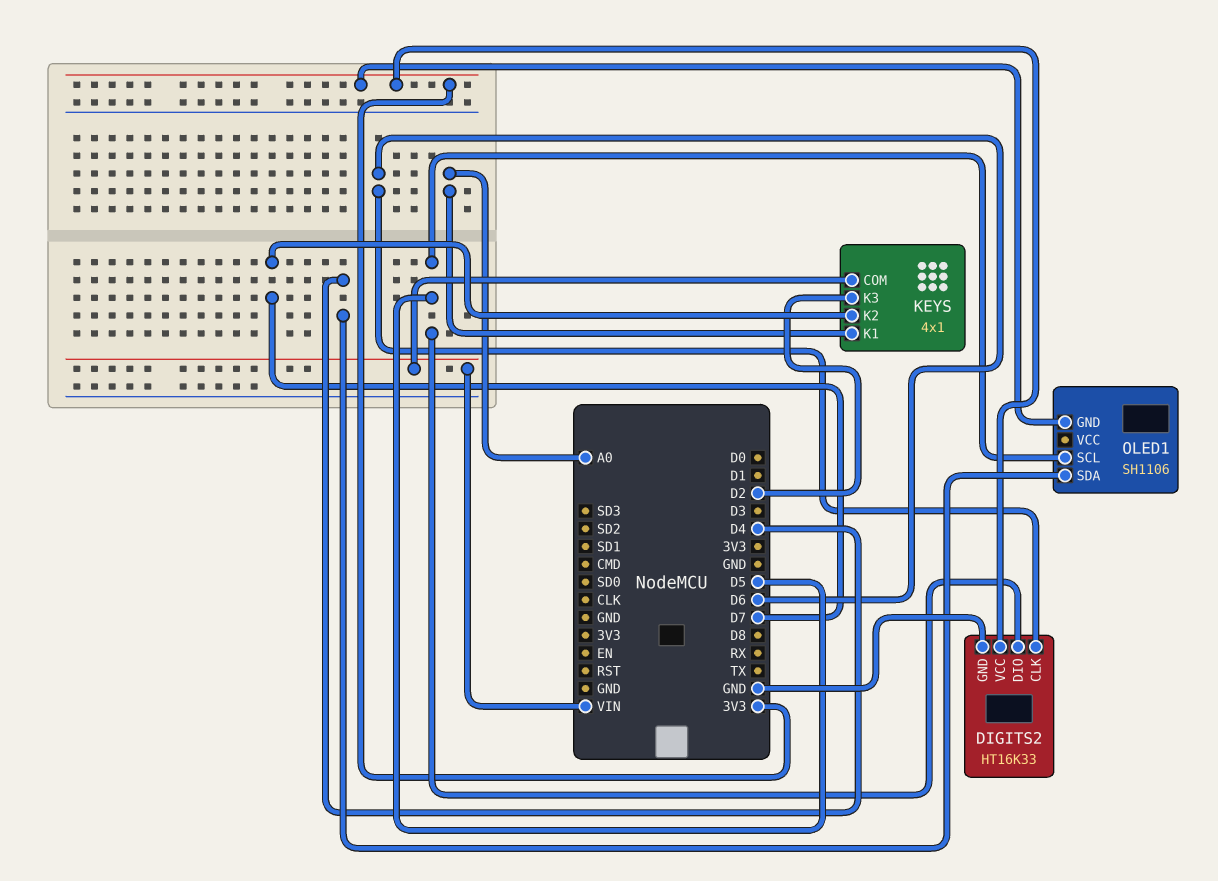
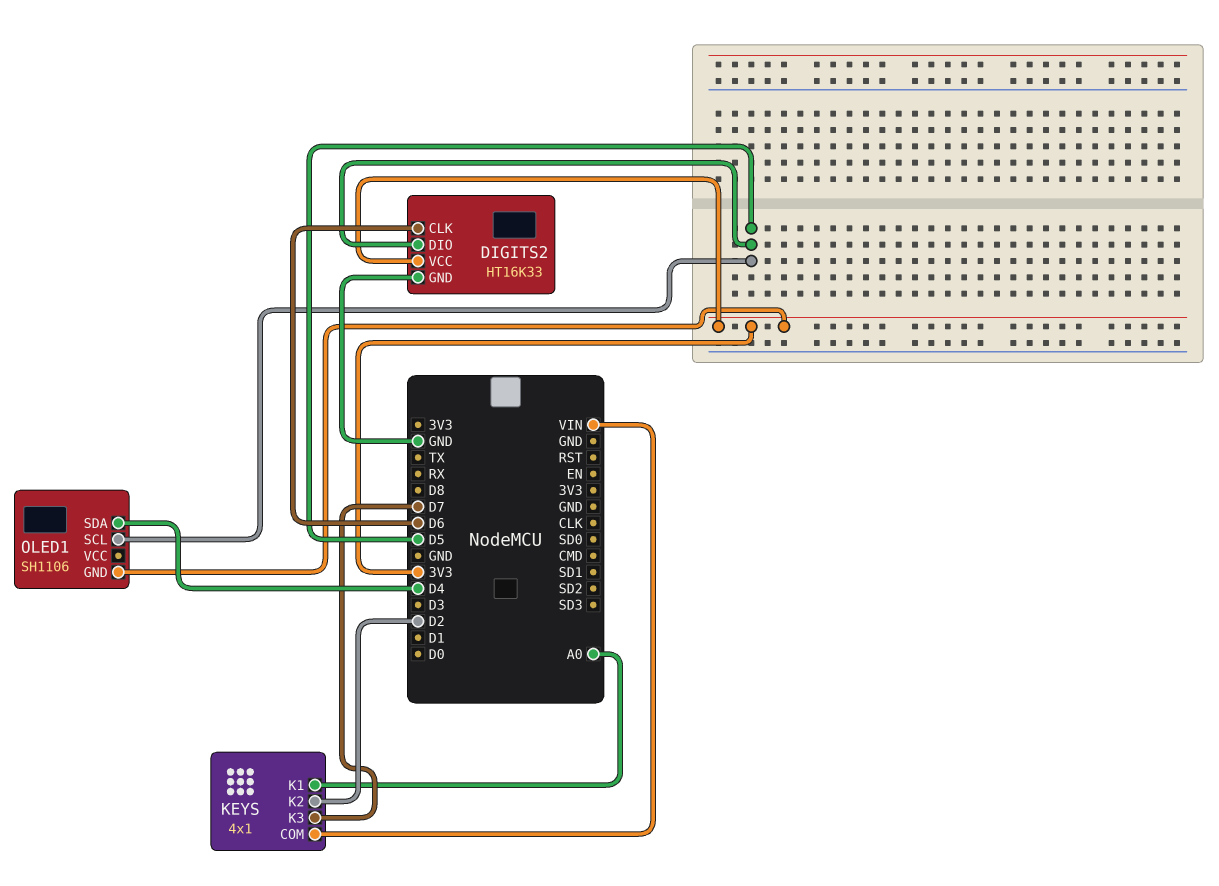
KEYS pin K2: D7 -> D2
KEYS pin K3: D2 -> D7

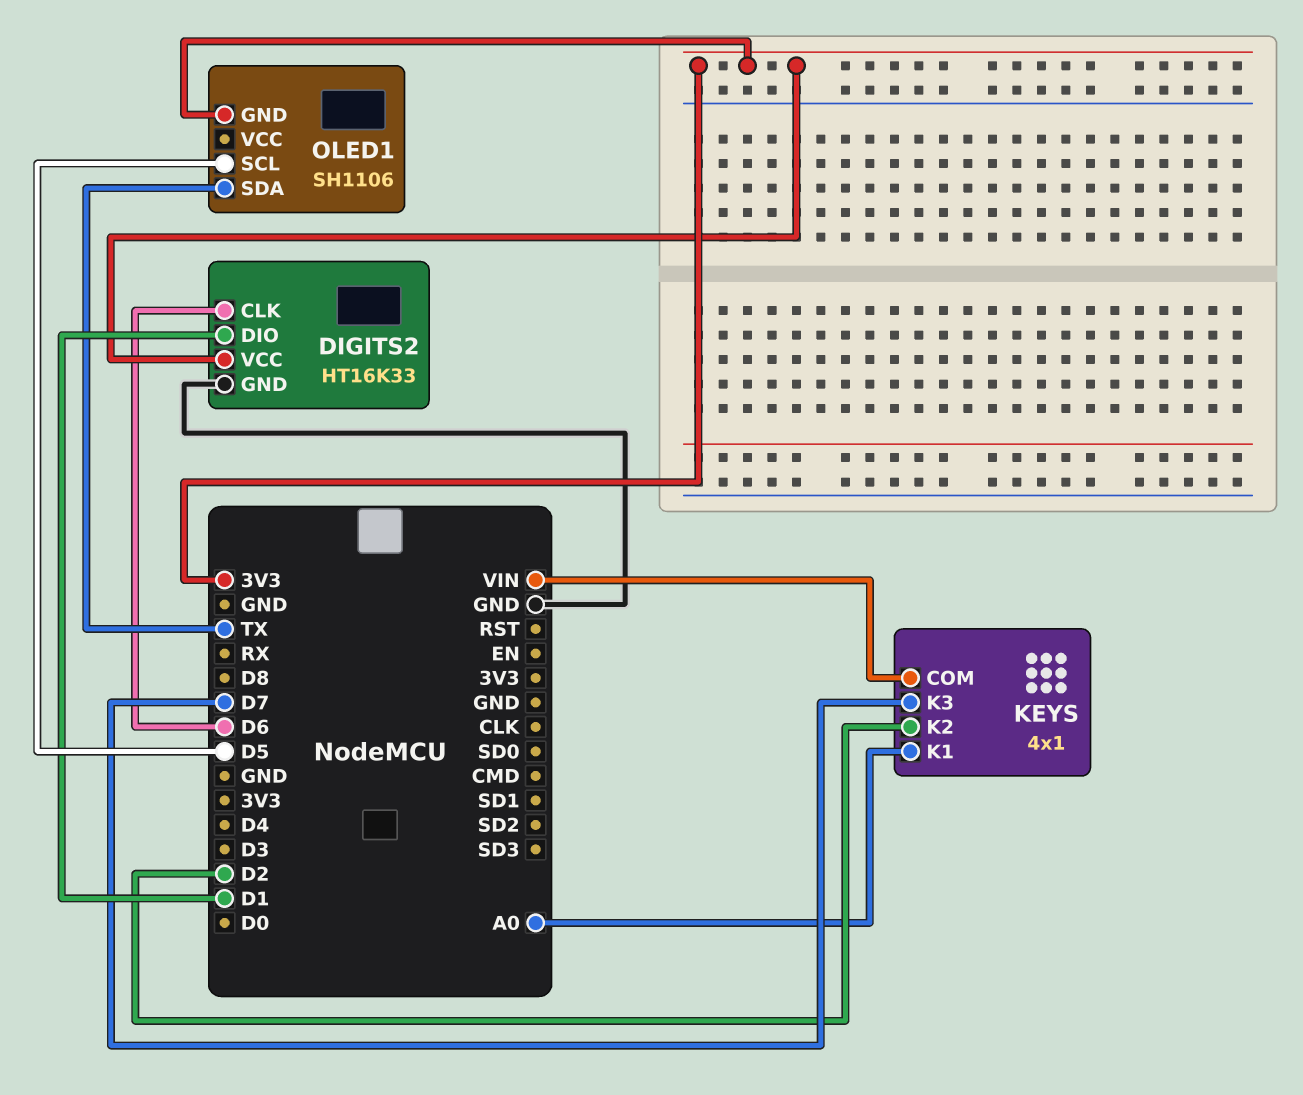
DIGITS2 pin DIO: D5 -> D1
OLED1 pin SDA: D4 -> TX

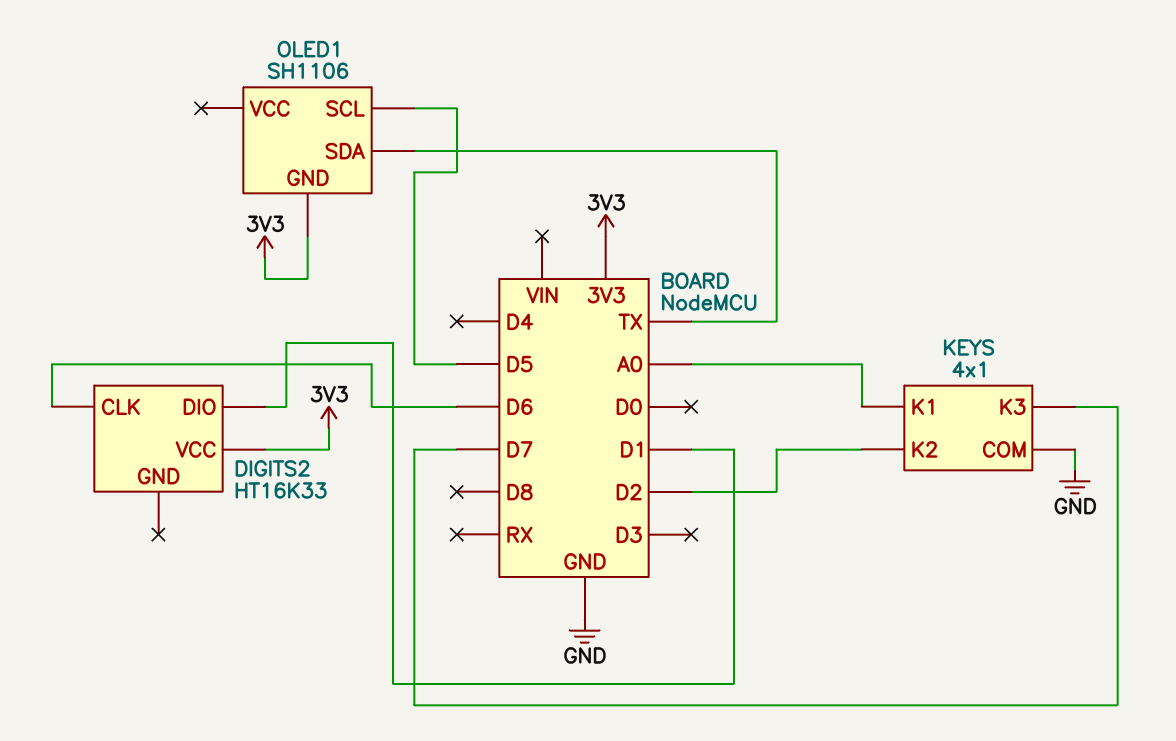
DIGITS2 pin GND: GND -> none
KEYS pin COM: VIN -> GND

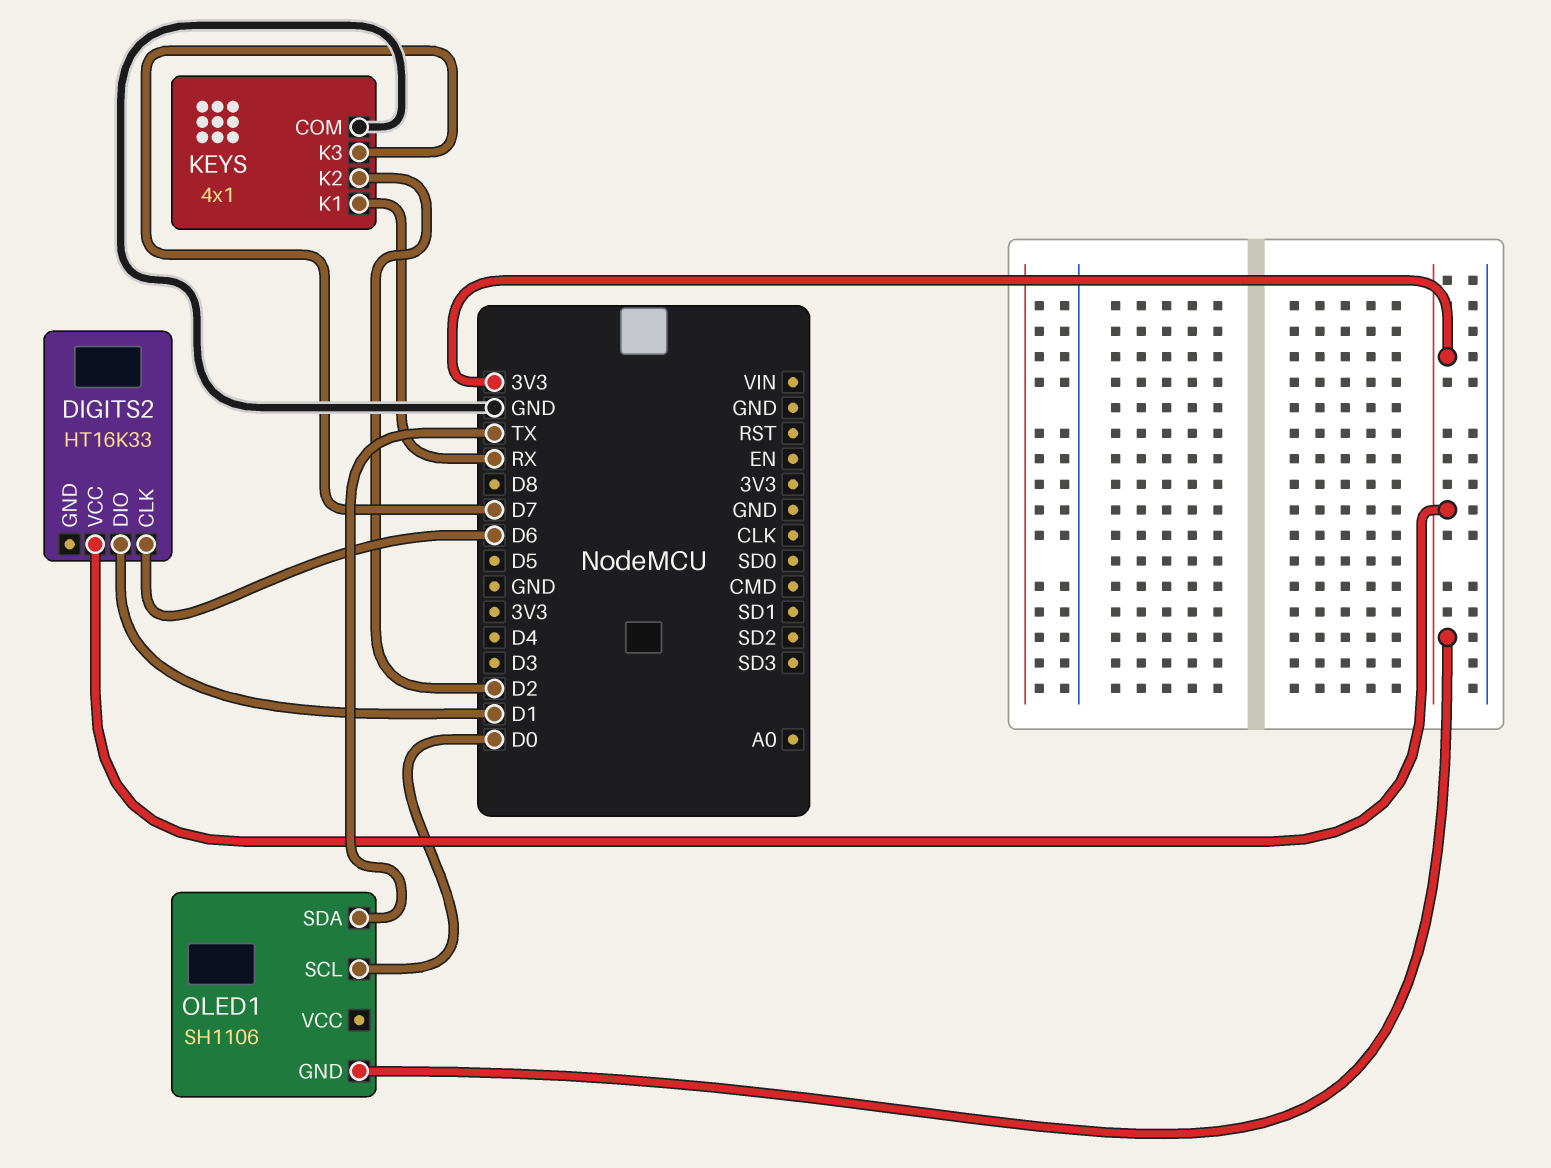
KEYS pin K1: A0 -> RX
OLED1 pin SCL: D5 -> D0

